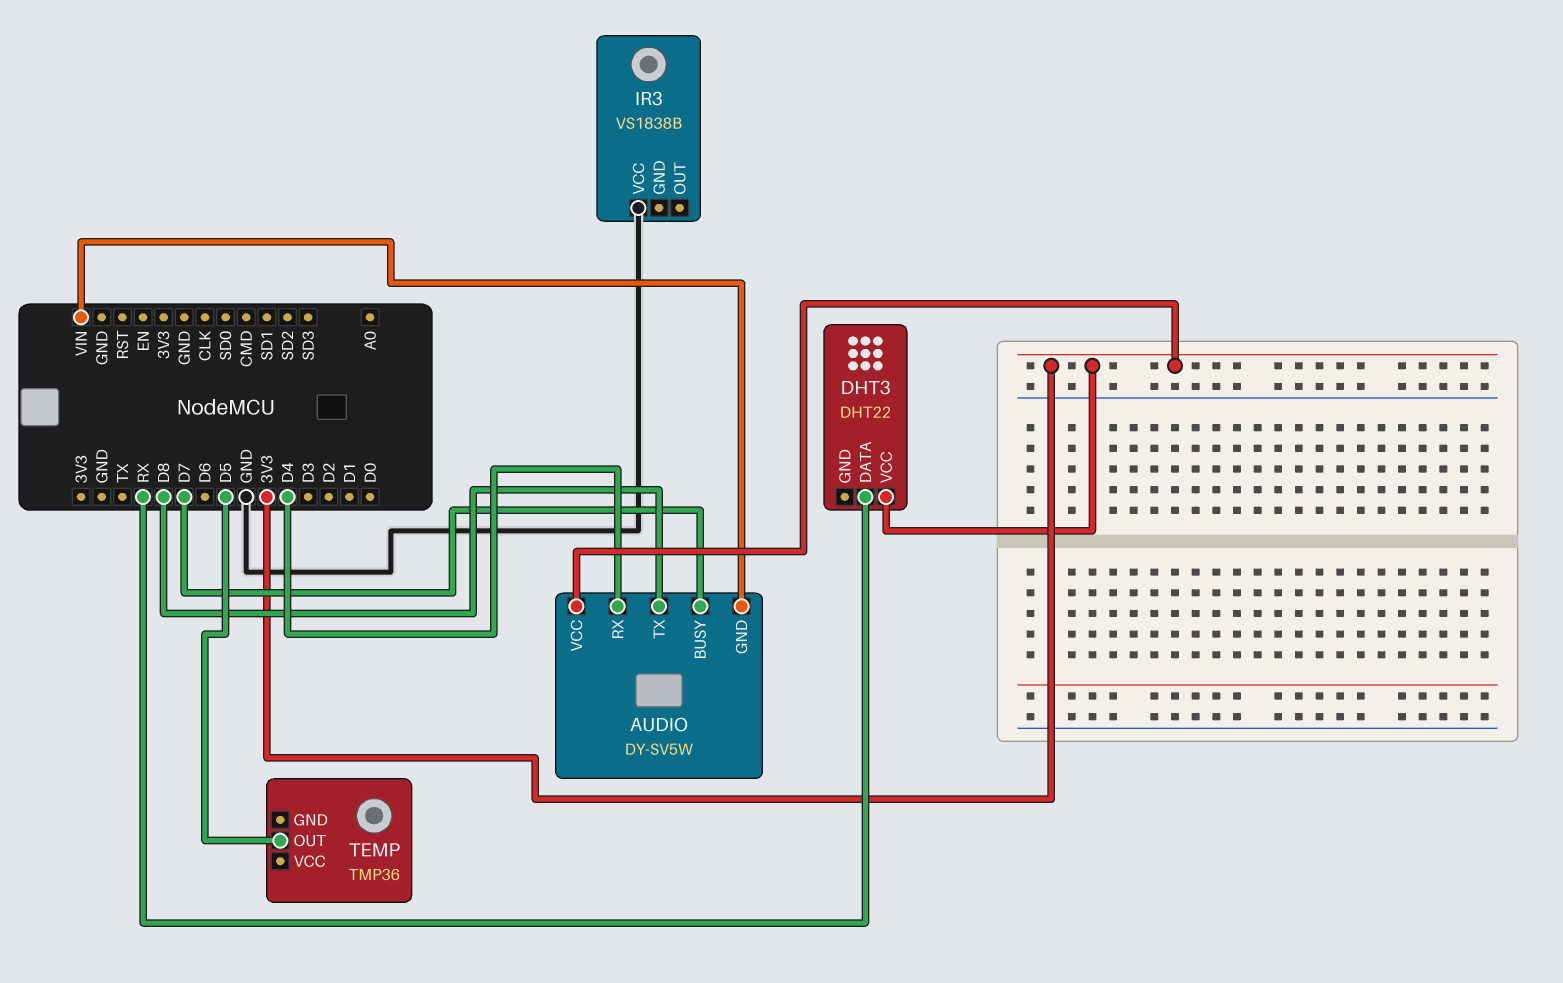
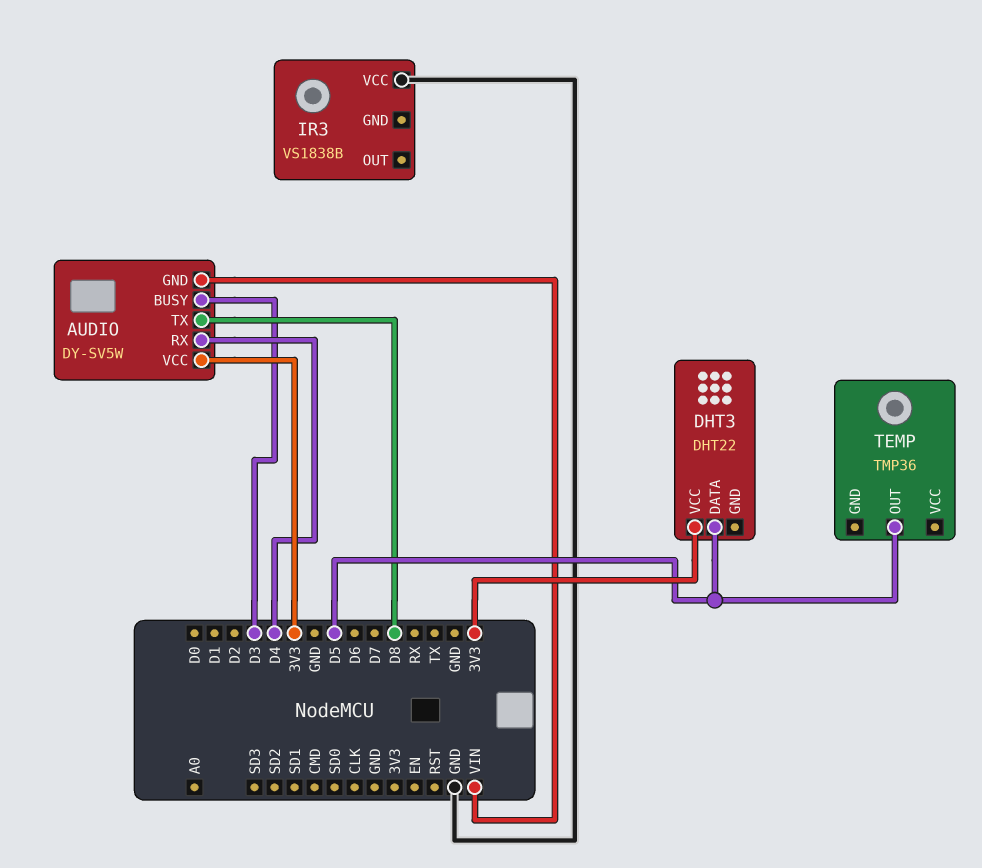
AUDIO pin BUSY: D7 -> D3
DHT3 pin DATA: RX -> D5

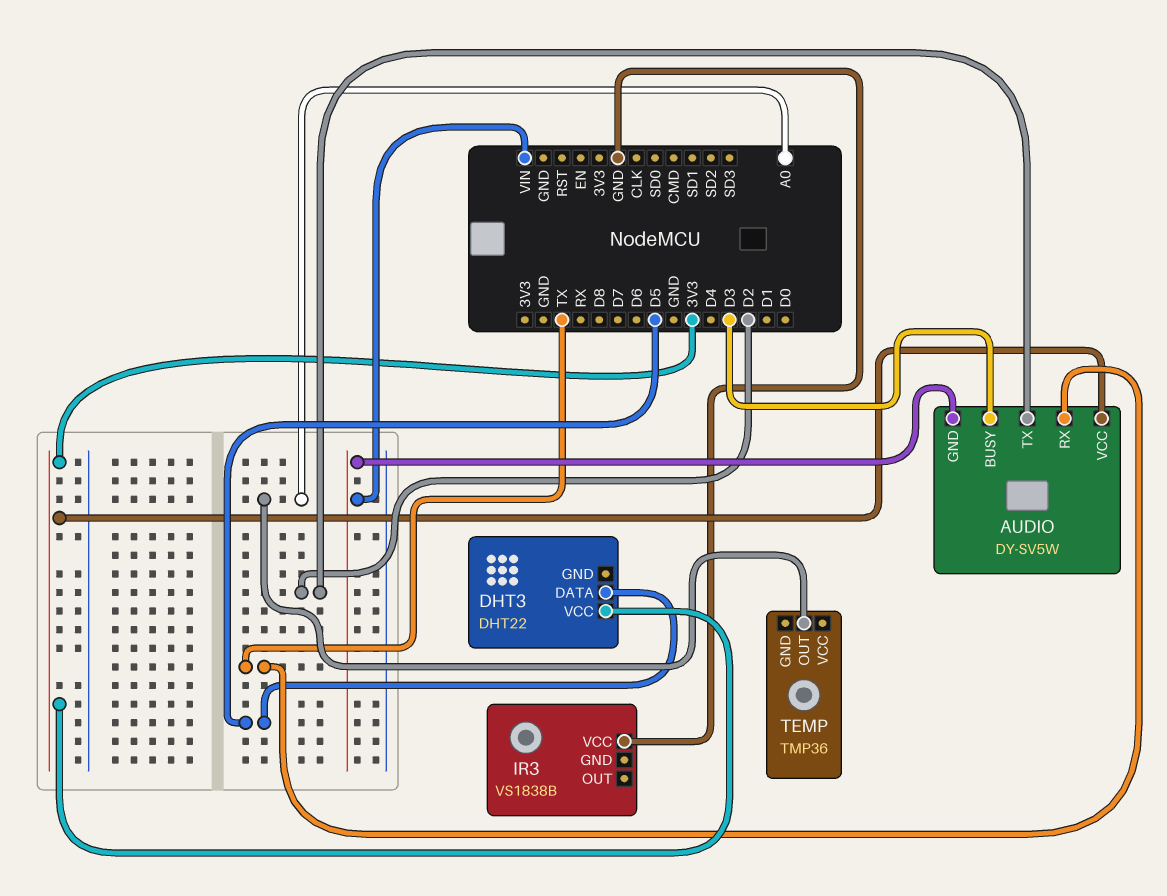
AUDIO pin RX: D4 -> TX
AUDIO pin TX: D8 -> D2
TEMP pin OUT: D5 -> A0

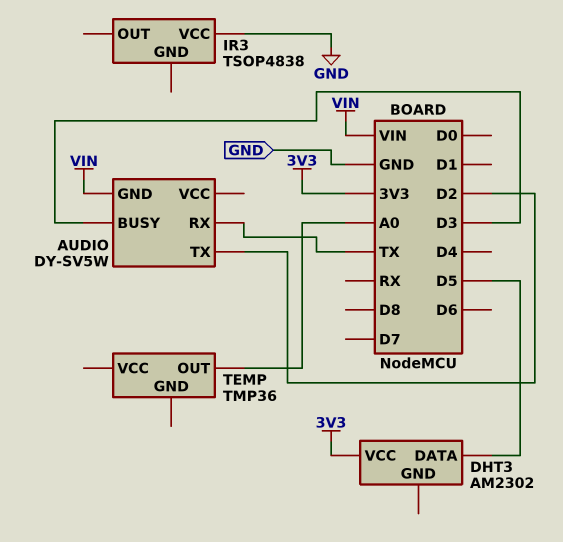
AUDIO pin VCC: 3V3 -> none
DHT3: DHT22 -> AM2302
IR3: VS1838B -> TSOP4838

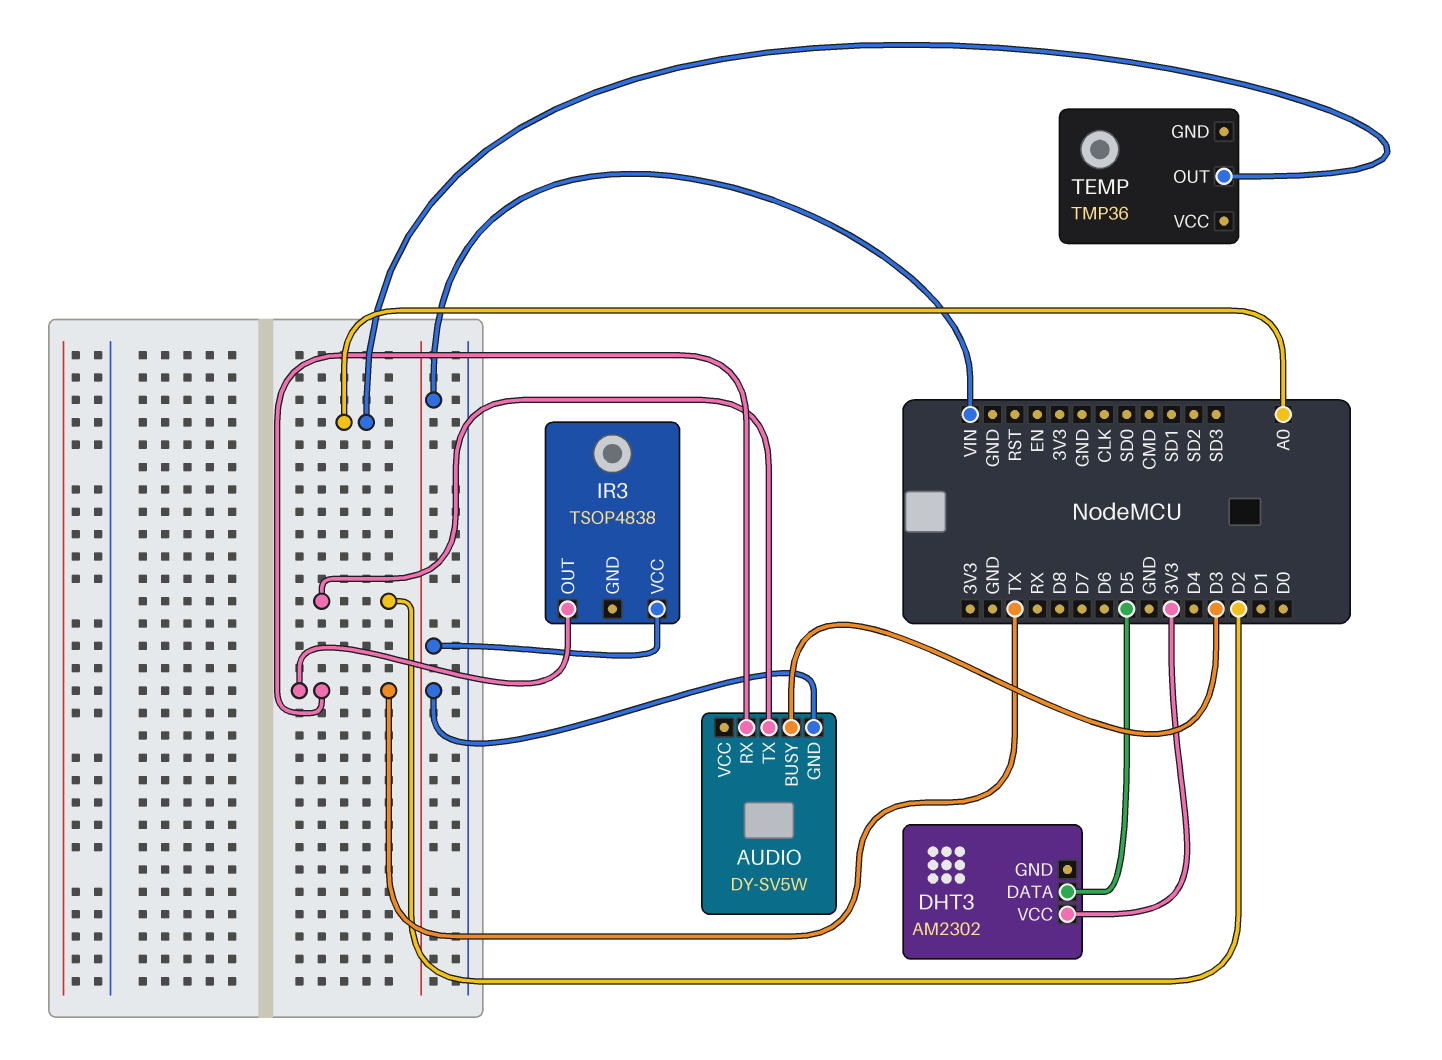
IR3 pin OUT: none -> TX
IR3 pin VCC: GND -> VIN

